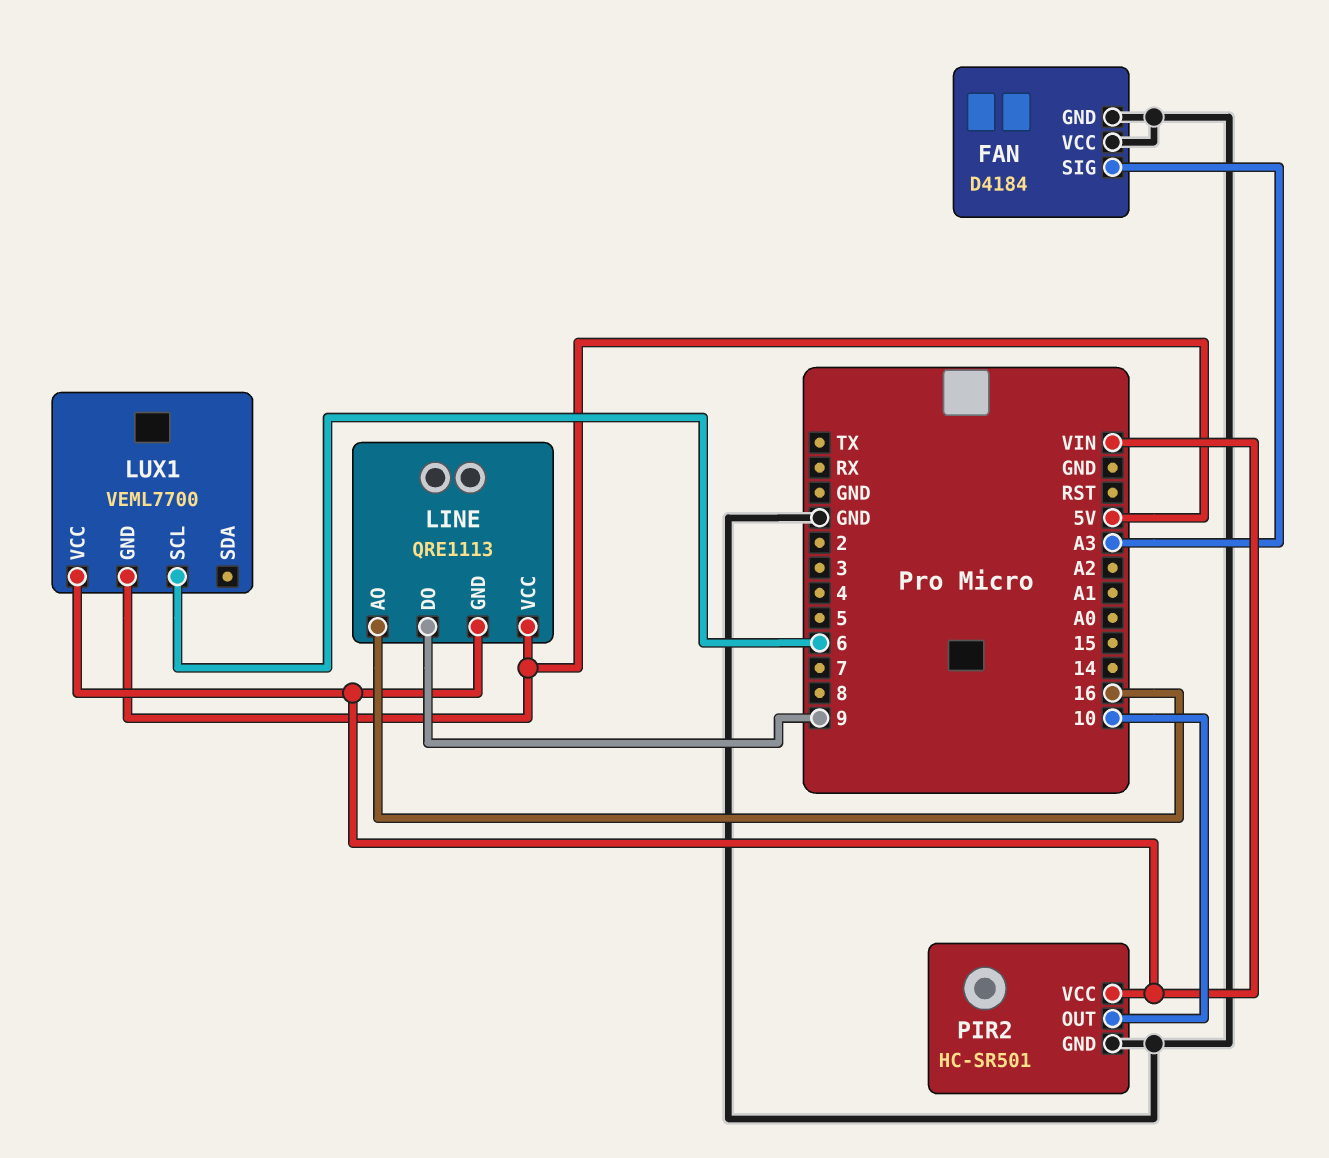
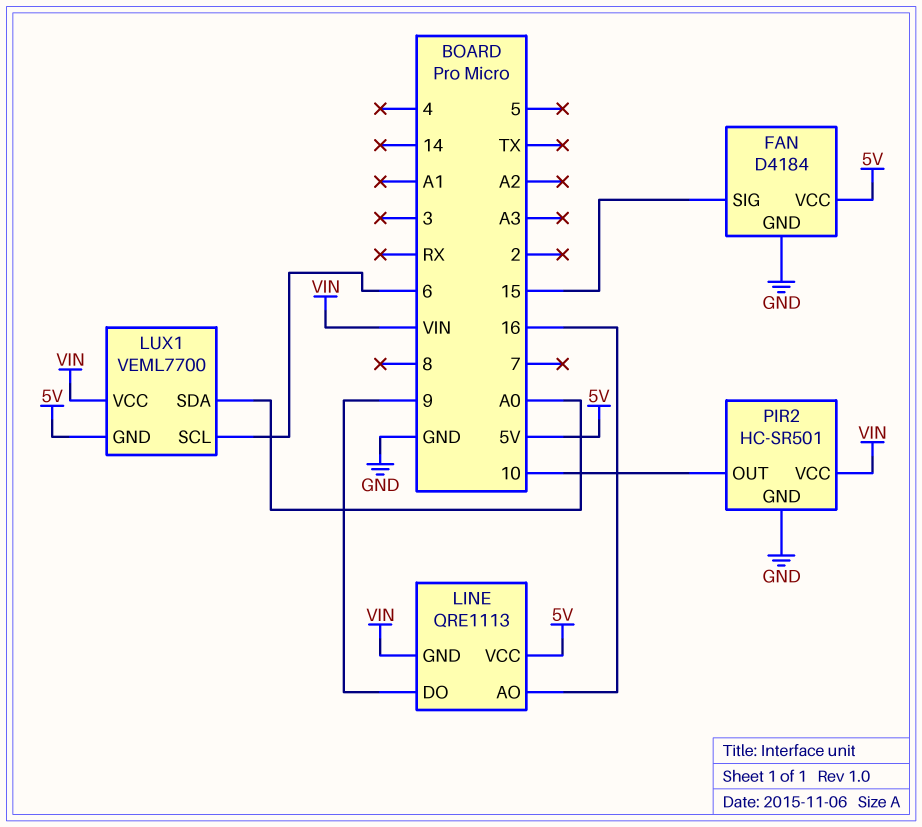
FAN pin SIG: A3 -> 15
FAN pin VCC: GND -> 5V
LUX1 pin SDA: none -> A0

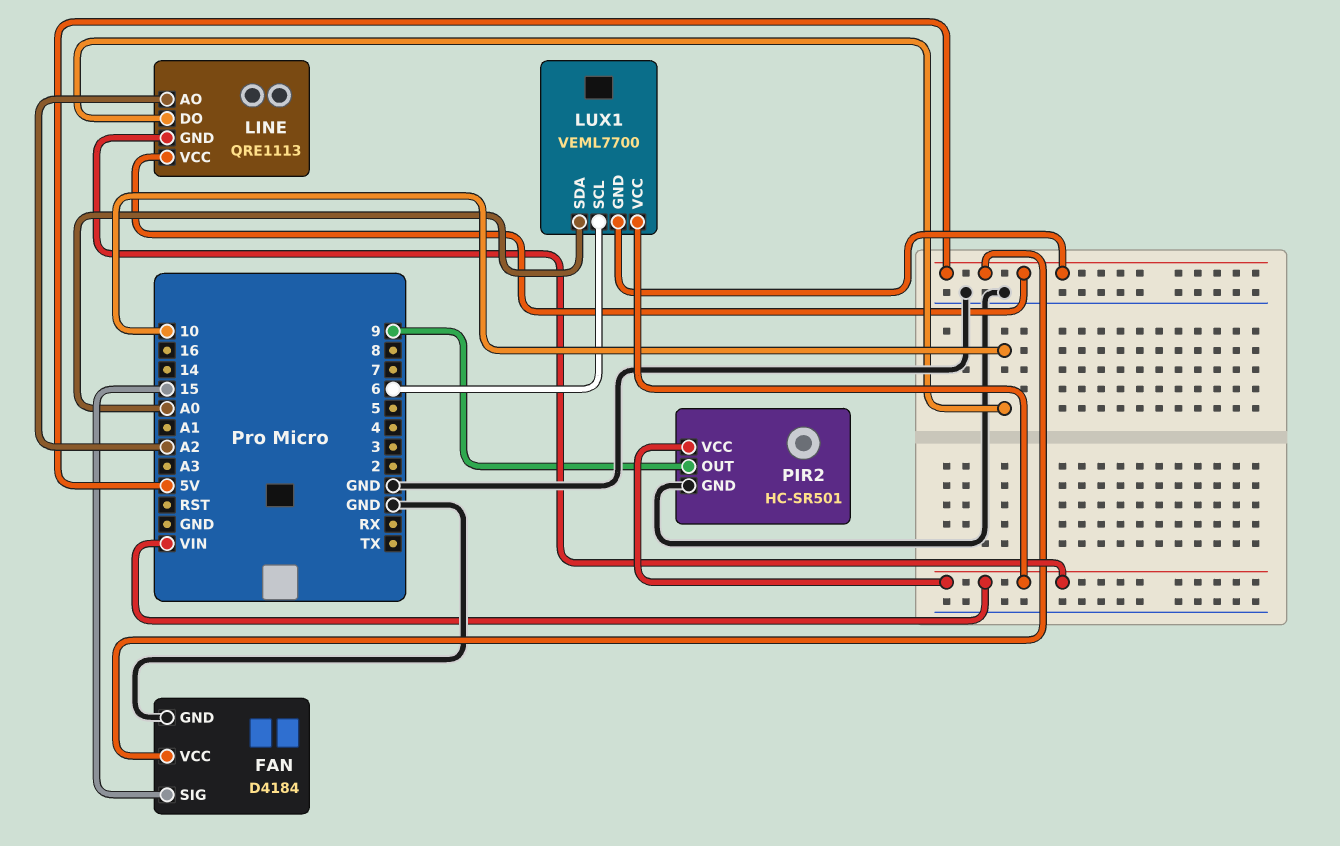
LINE pin AO: 16 -> A2
LINE pin DO: 9 -> 10
PIR2 pin OUT: 10 -> 9

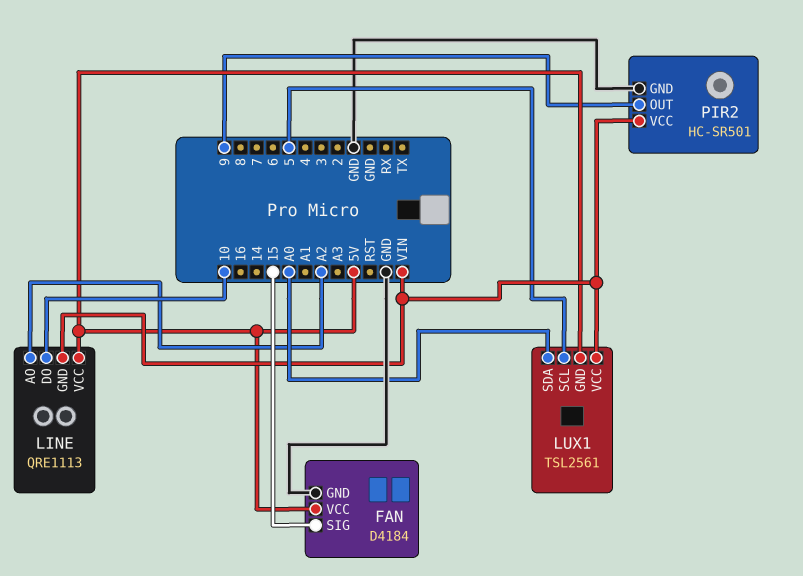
LUX1: VEML7700 -> TSL2561
LUX1 pin SCL: 6 -> 5

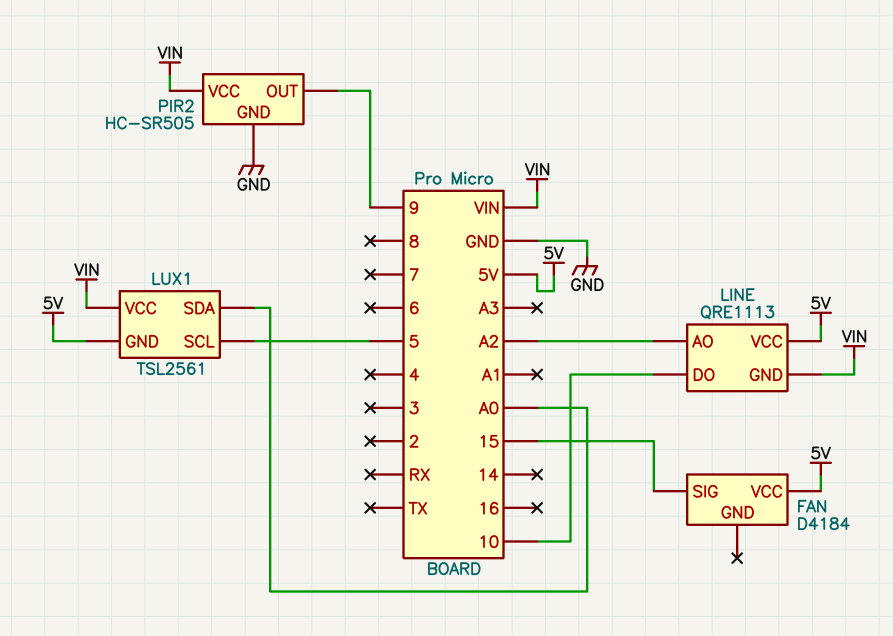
FAN pin GND: GND -> none
PIR2: HC-SR501 -> HC-SR505

